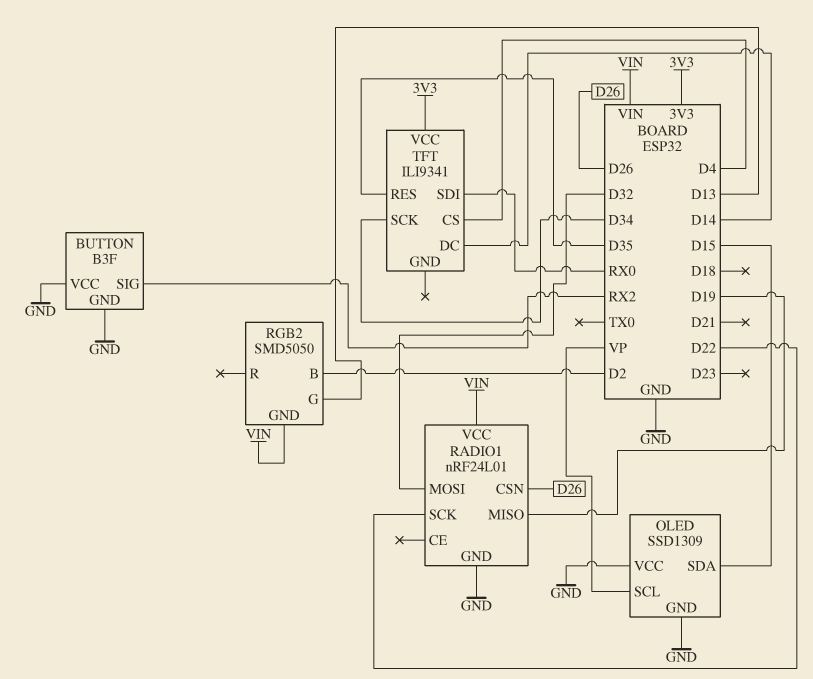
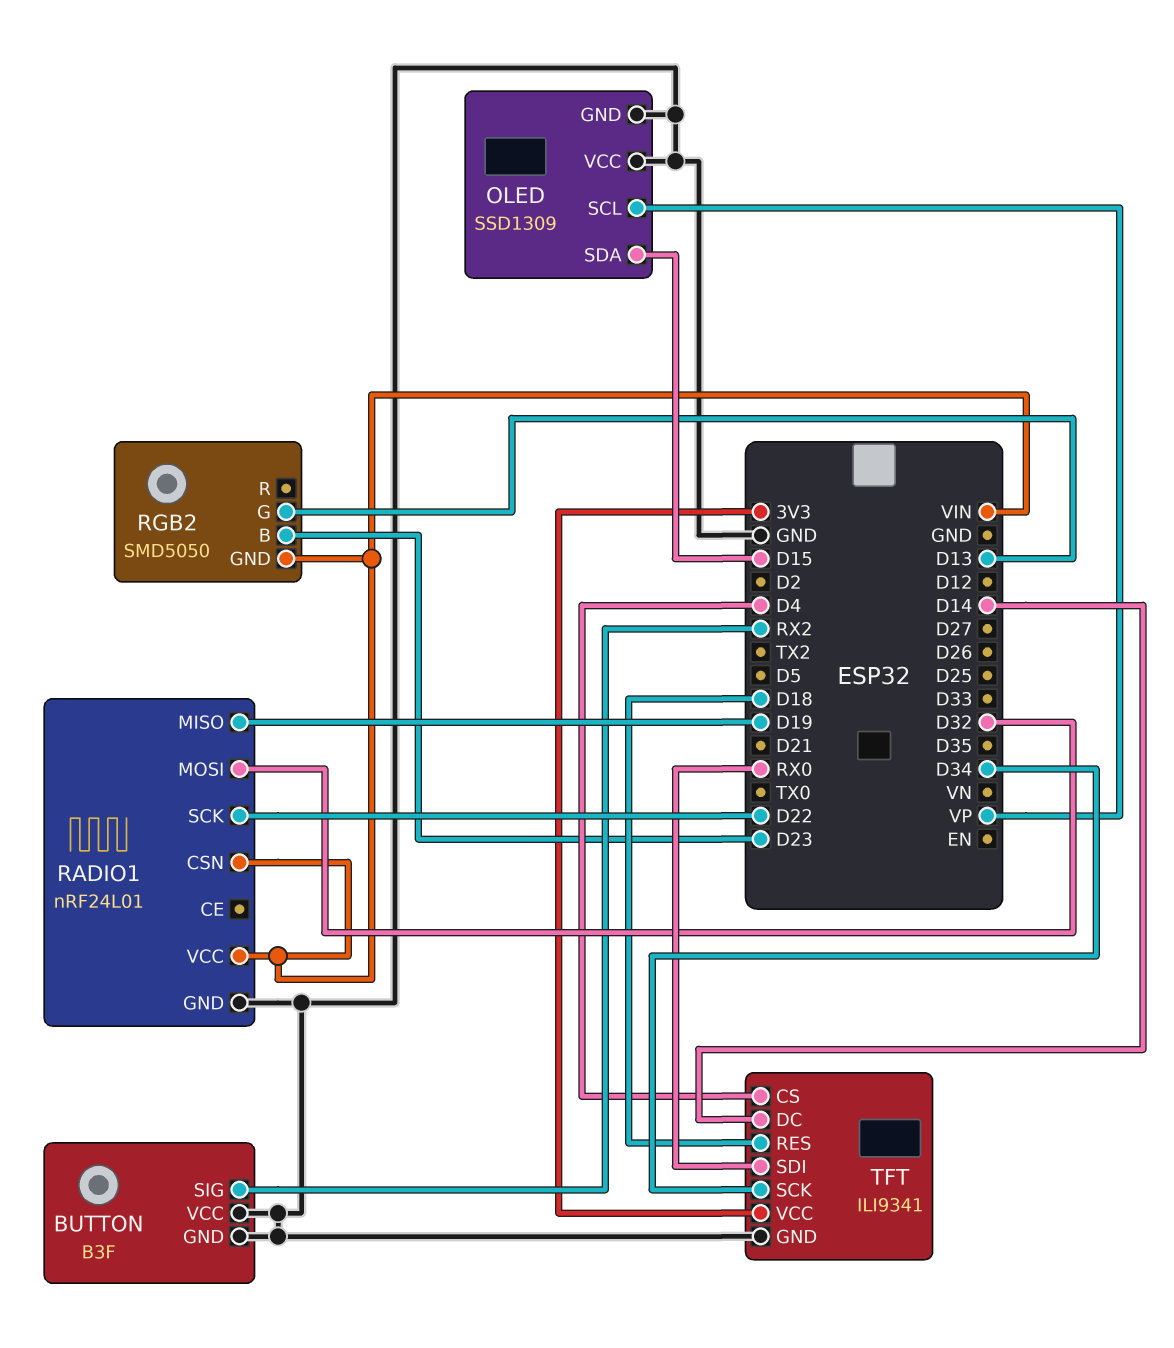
RADIO1 pin CSN: D26 -> VIN
RGB2 pin B: D2 -> D23
TFT pin GND: none -> GND
TFT pin RES: D35 -> D18

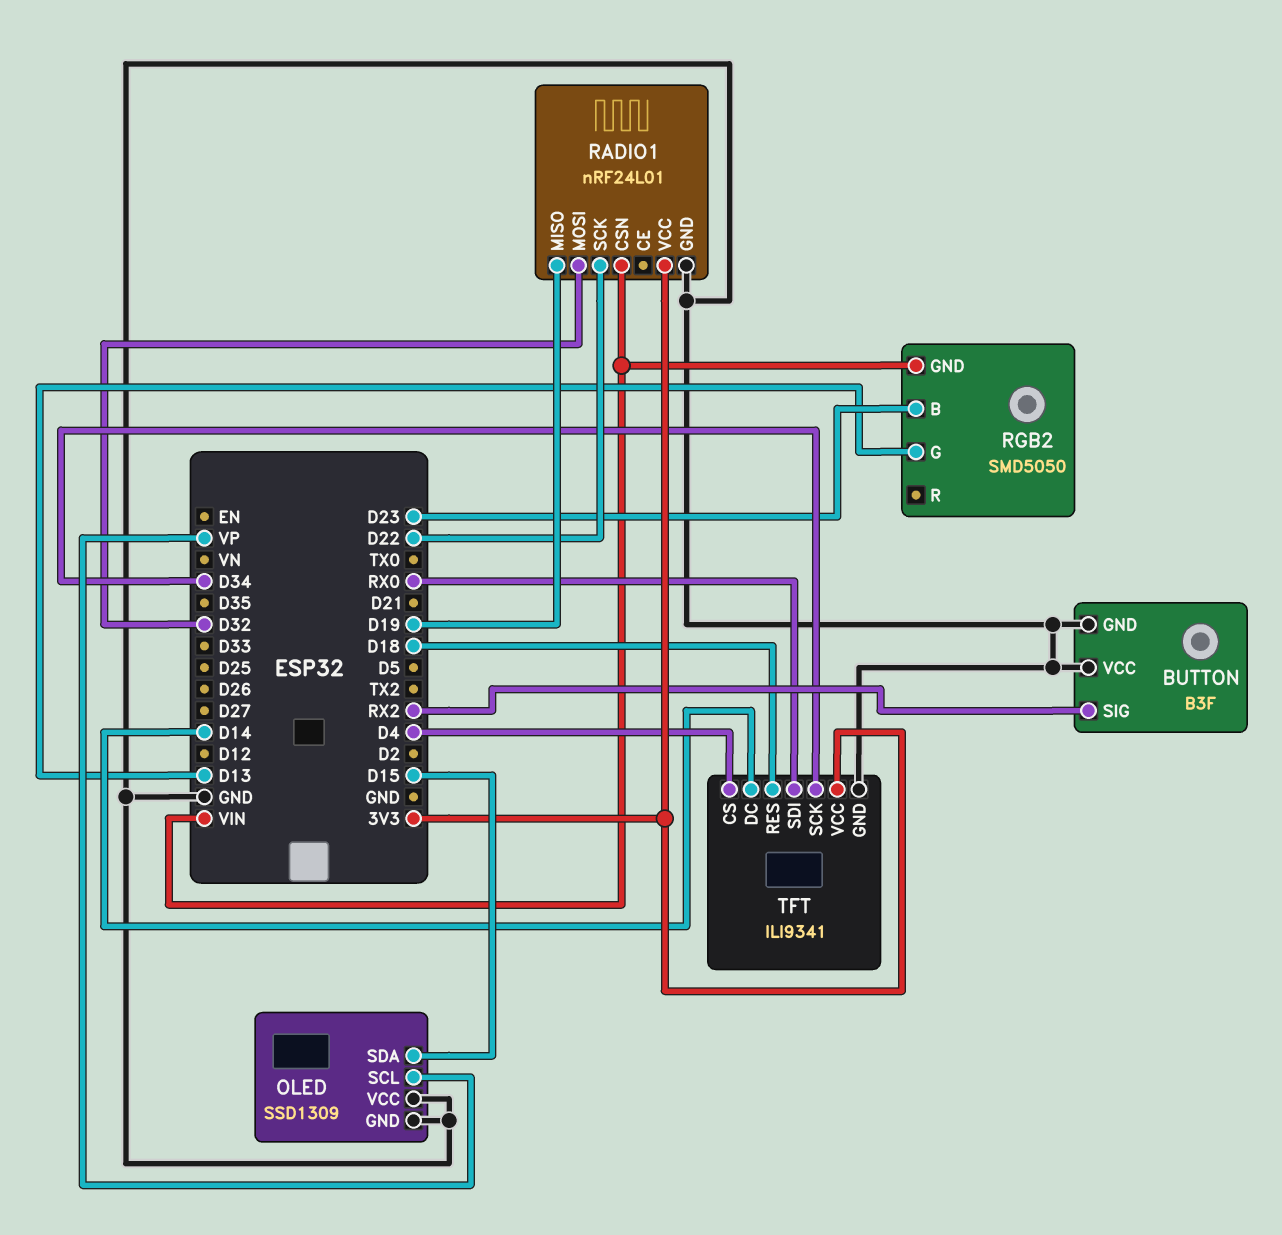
RADIO1 pin VCC: VIN -> 3V3

